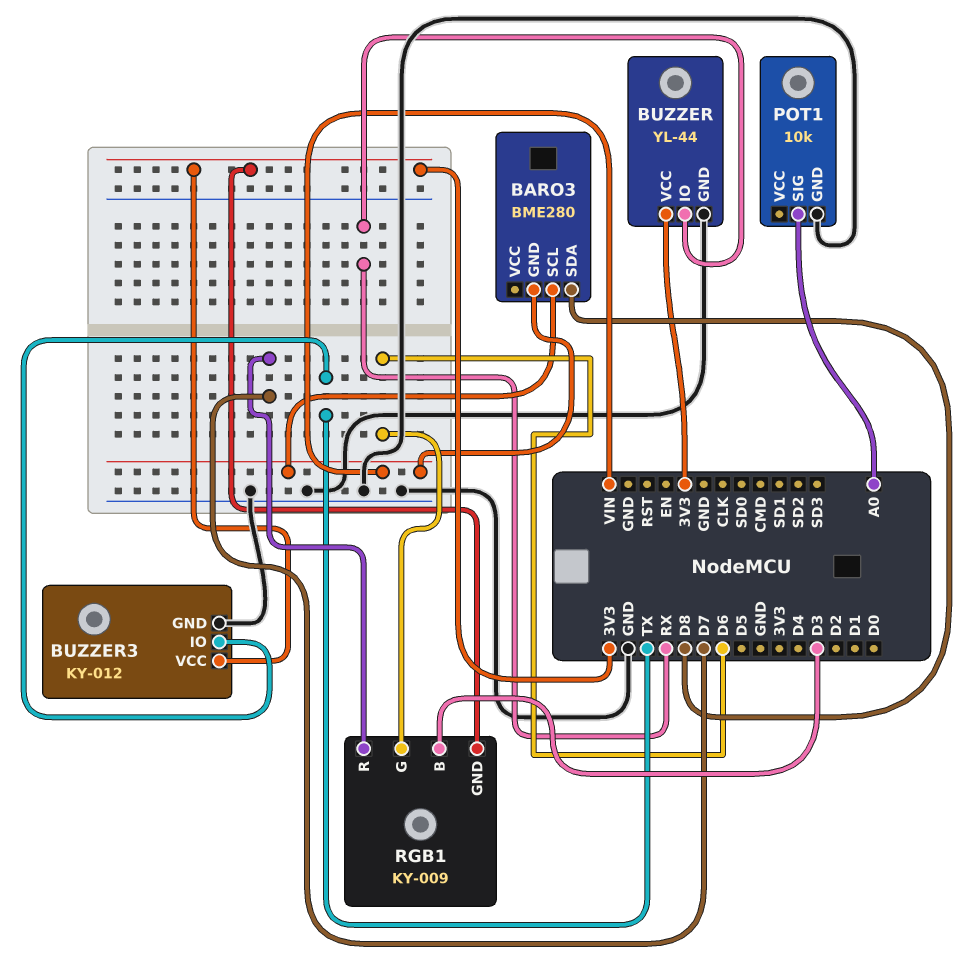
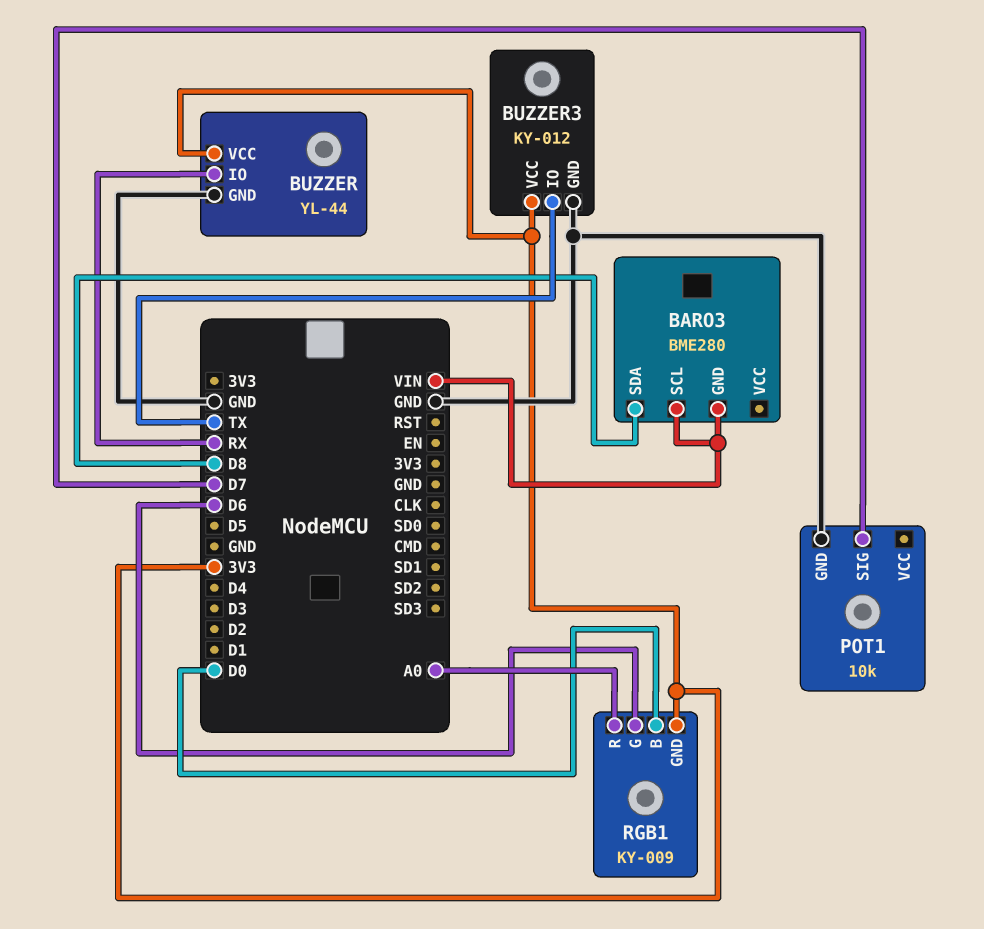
POT1 pin SIG: A0 -> D7
RGB1 pin B: D3 -> D0
RGB1 pin R: D7 -> A0

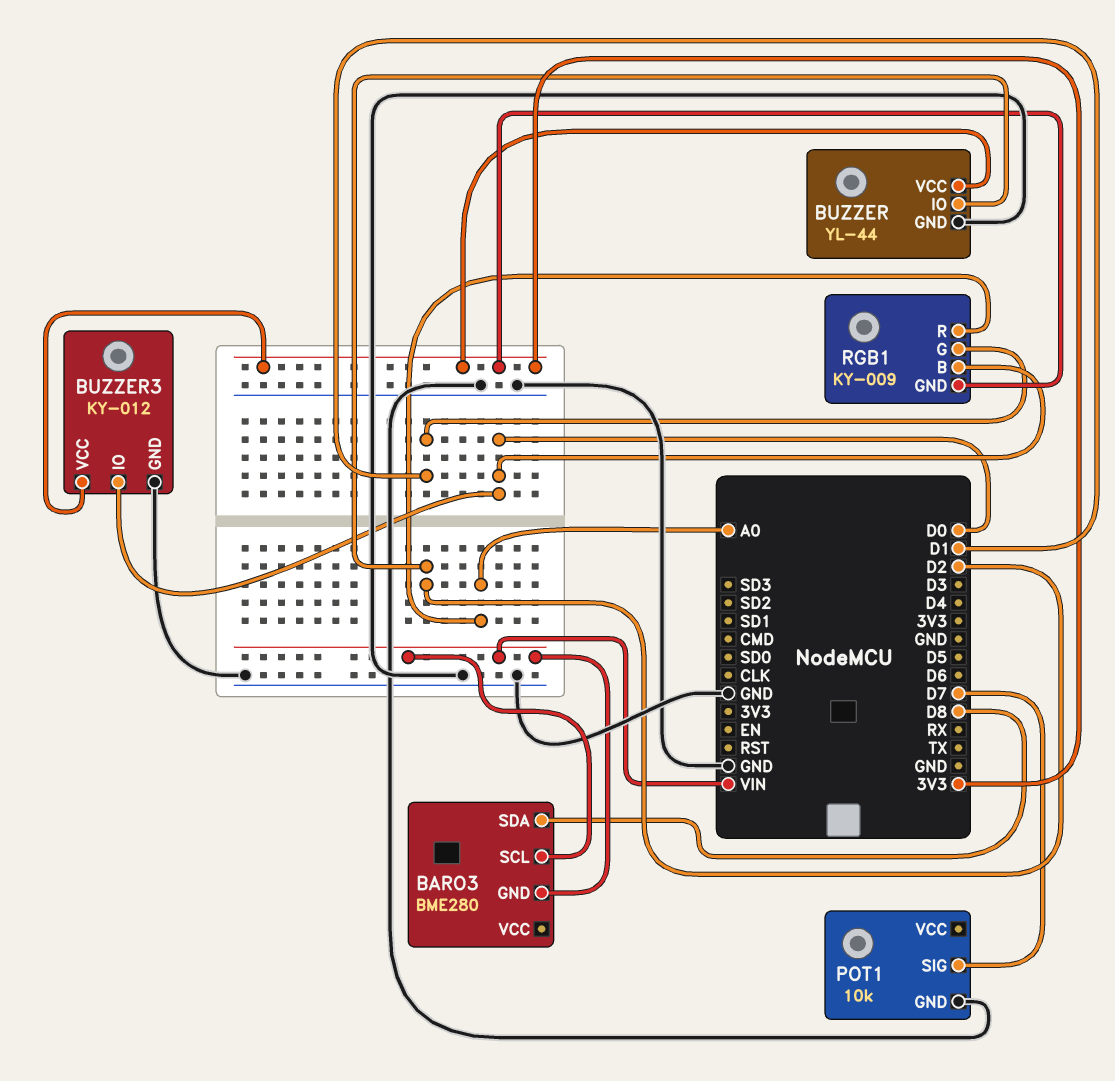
BUZZER pin IO: RX -> D2
BUZZER3 pin IO: TX -> D0
RGB1 pin G: D6 -> D1

